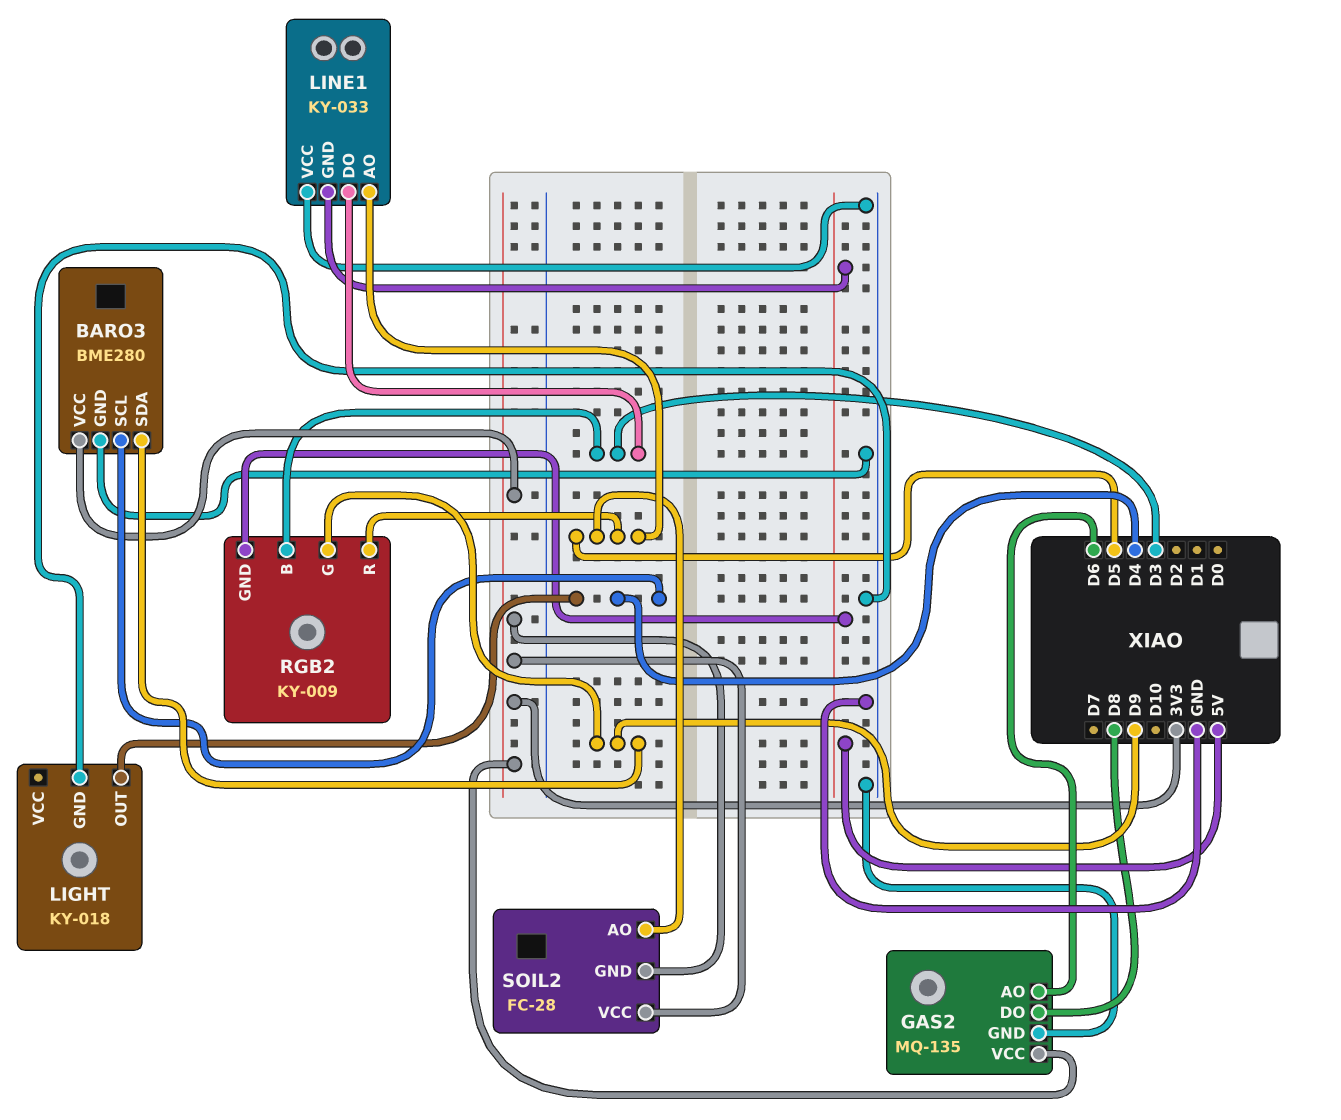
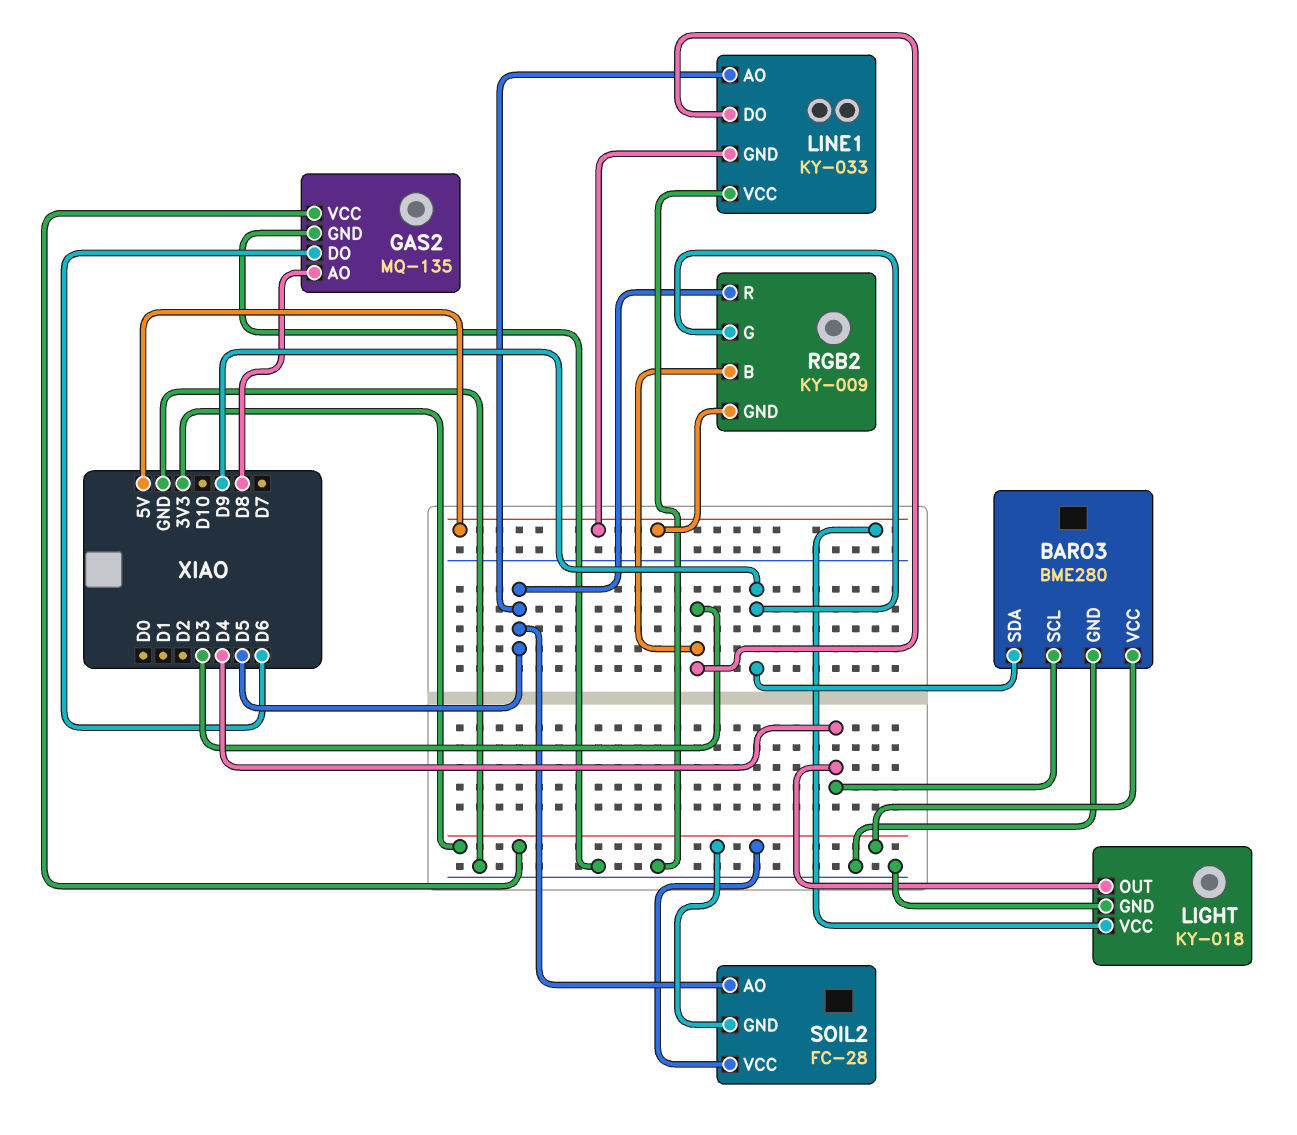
GAS2 pin AO: D6 -> D8
GAS2 pin DO: D8 -> D6
LIGHT pin VCC: none -> 5V

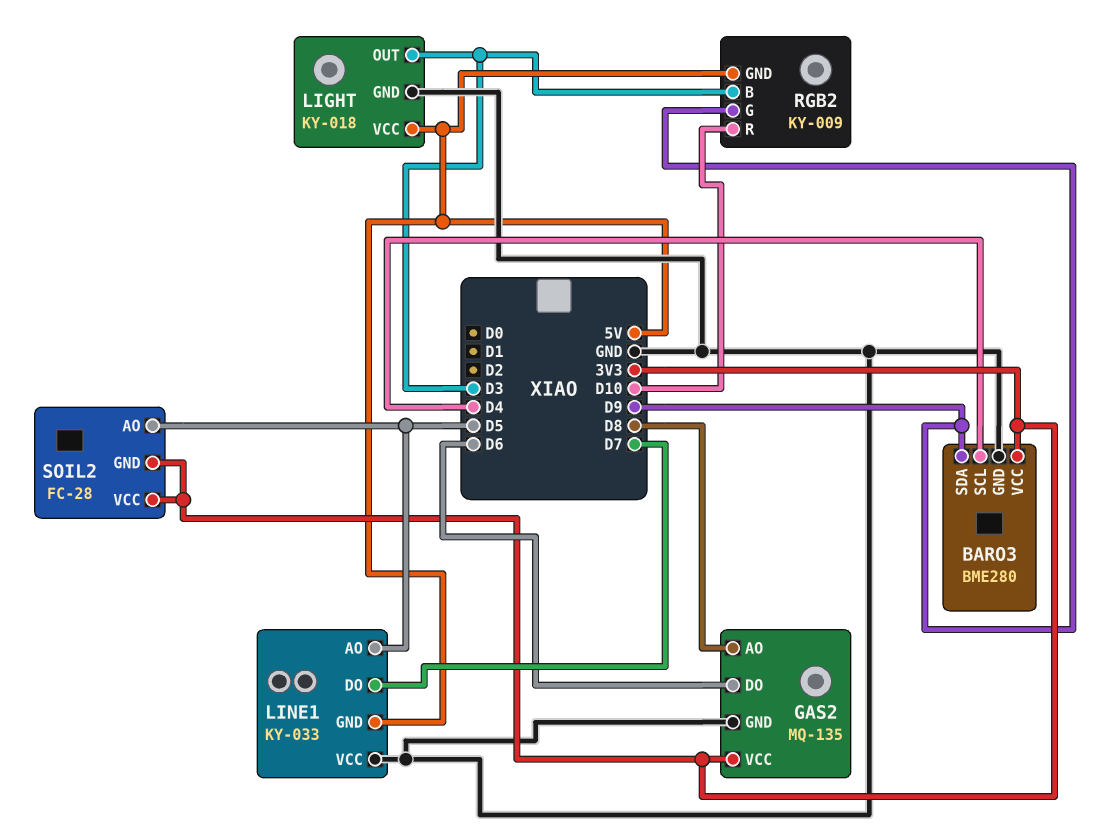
LIGHT pin OUT: D4 -> D3
LINE1 pin DO: D3 -> D7
RGB2 pin R: D5 -> D10

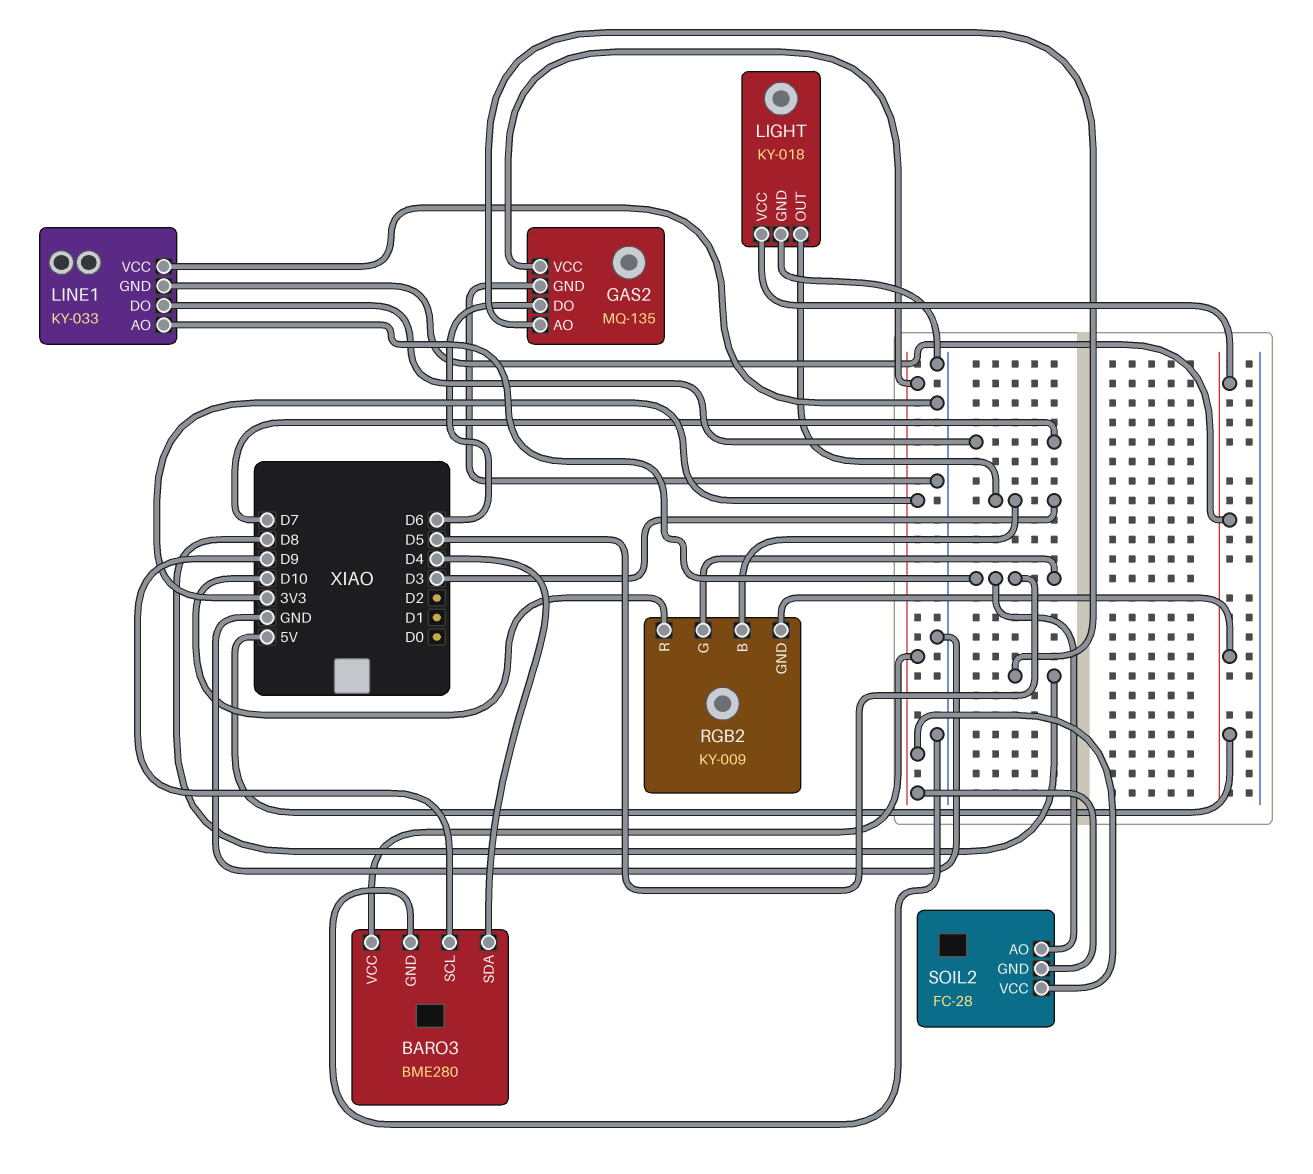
BARO3 pin SCL: D4 -> D9
BARO3 pin SDA: D9 -> D4
RGB2 pin G: D9 -> D5

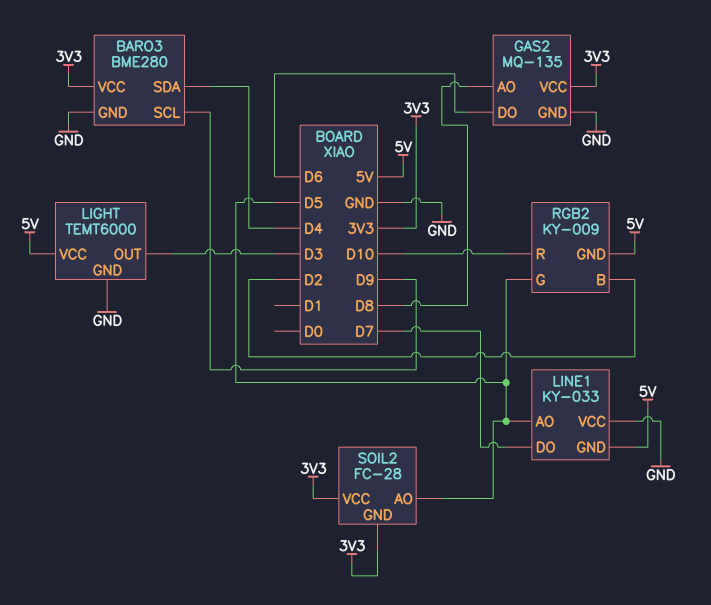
LIGHT: KY-018 -> TEMT6000
RGB2 pin B: D3 -> D2

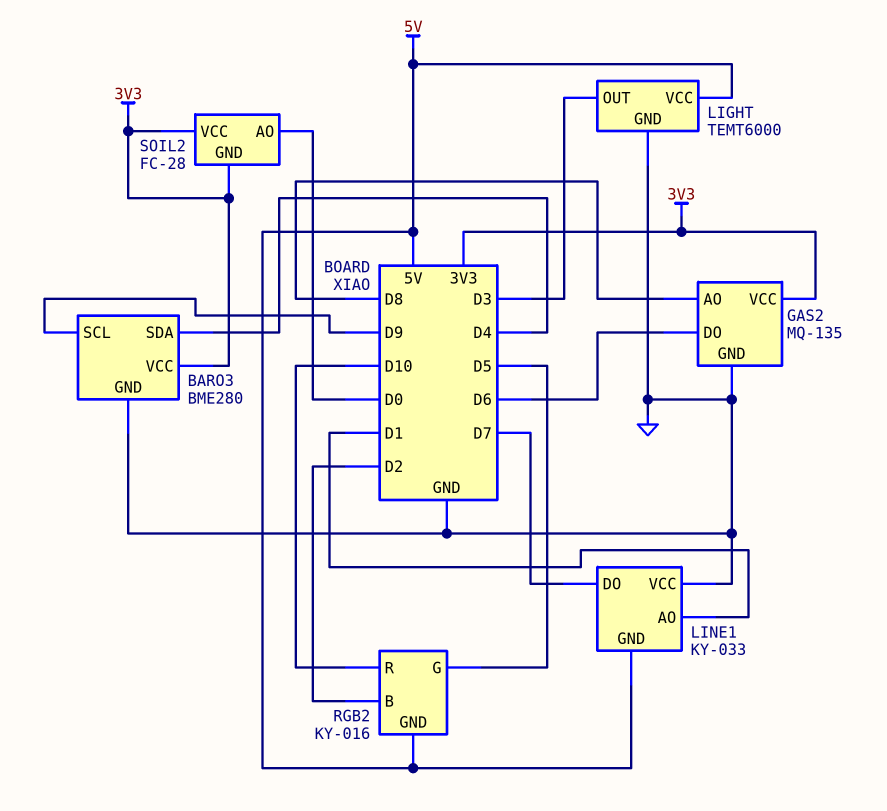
LINE1 pin AO: D5 -> D1
RGB2: KY-009 -> KY-016
SOIL2 pin AO: D5 -> D0

